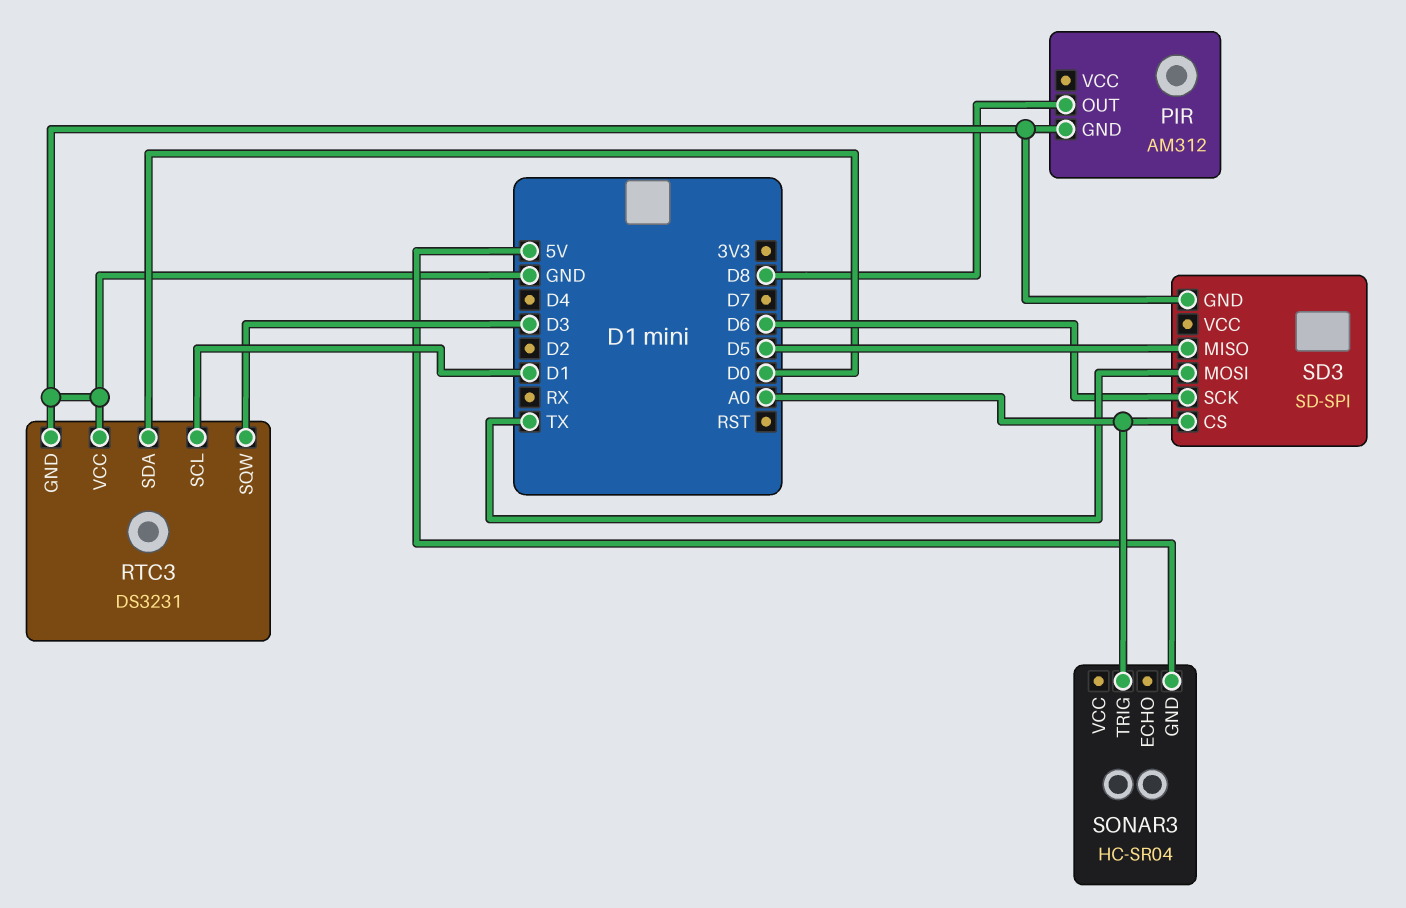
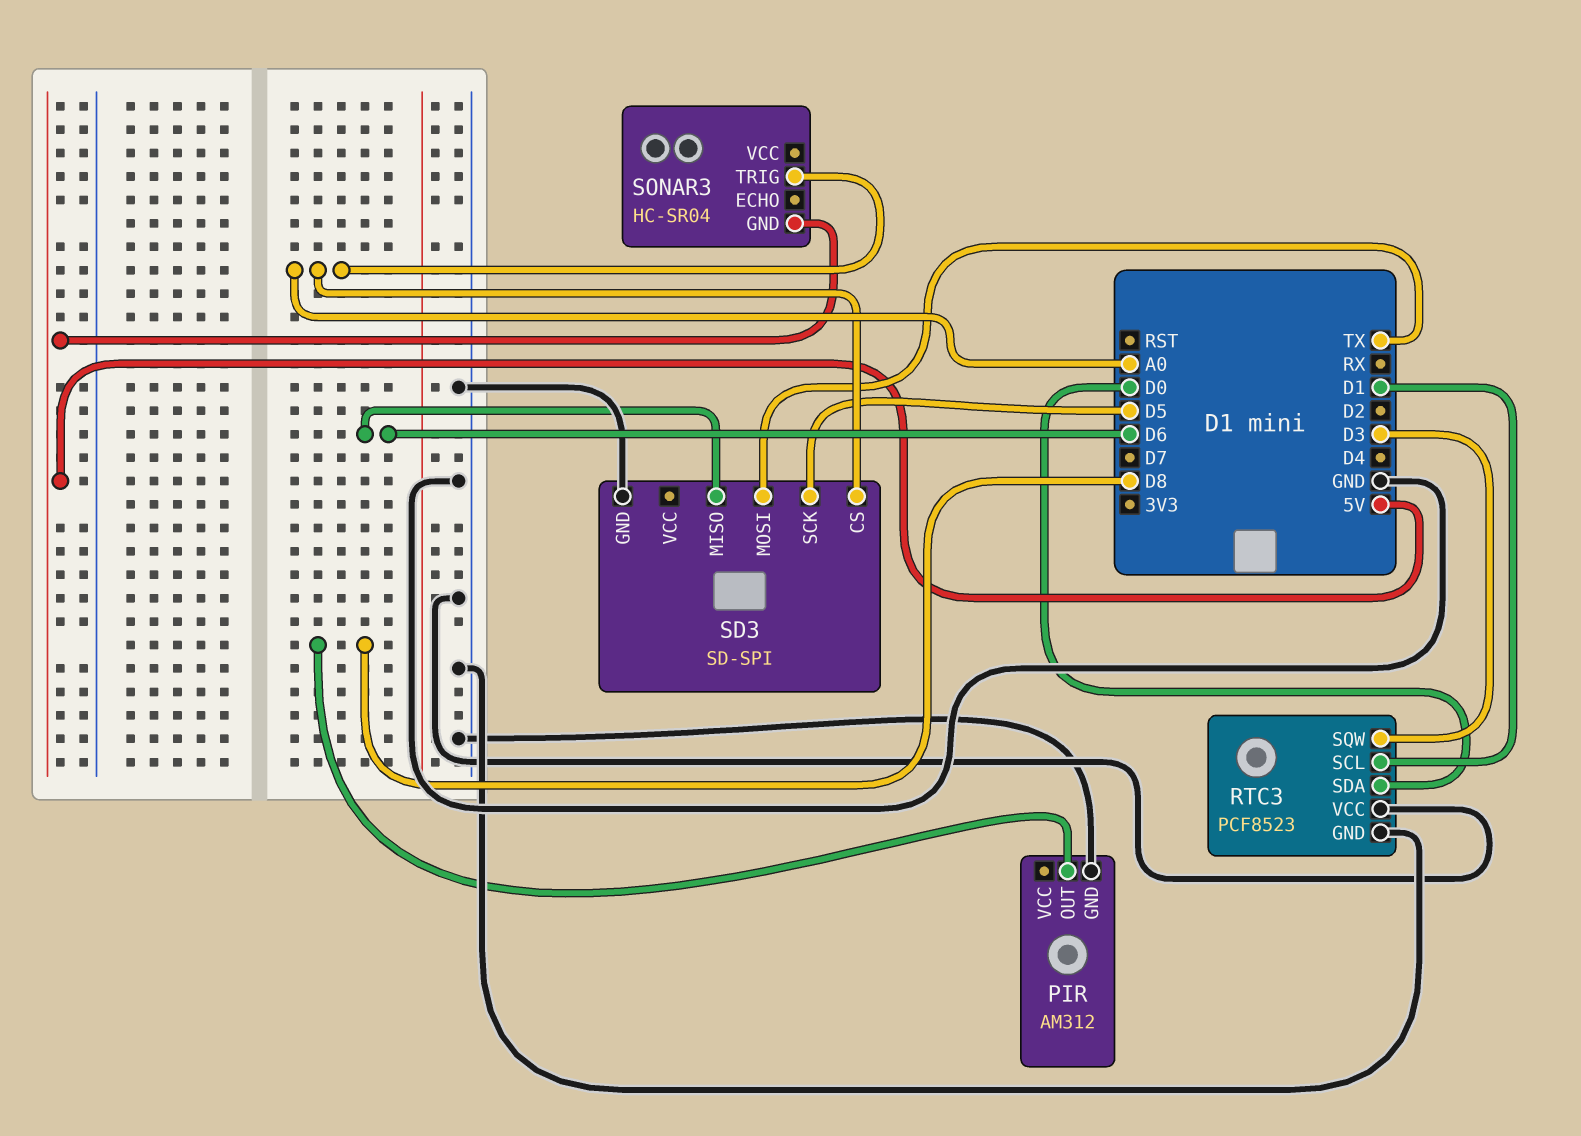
RTC3: DS3231 -> PCF8523
SD3 pin MISO: D5 -> D6
SD3 pin SCK: D6 -> D5

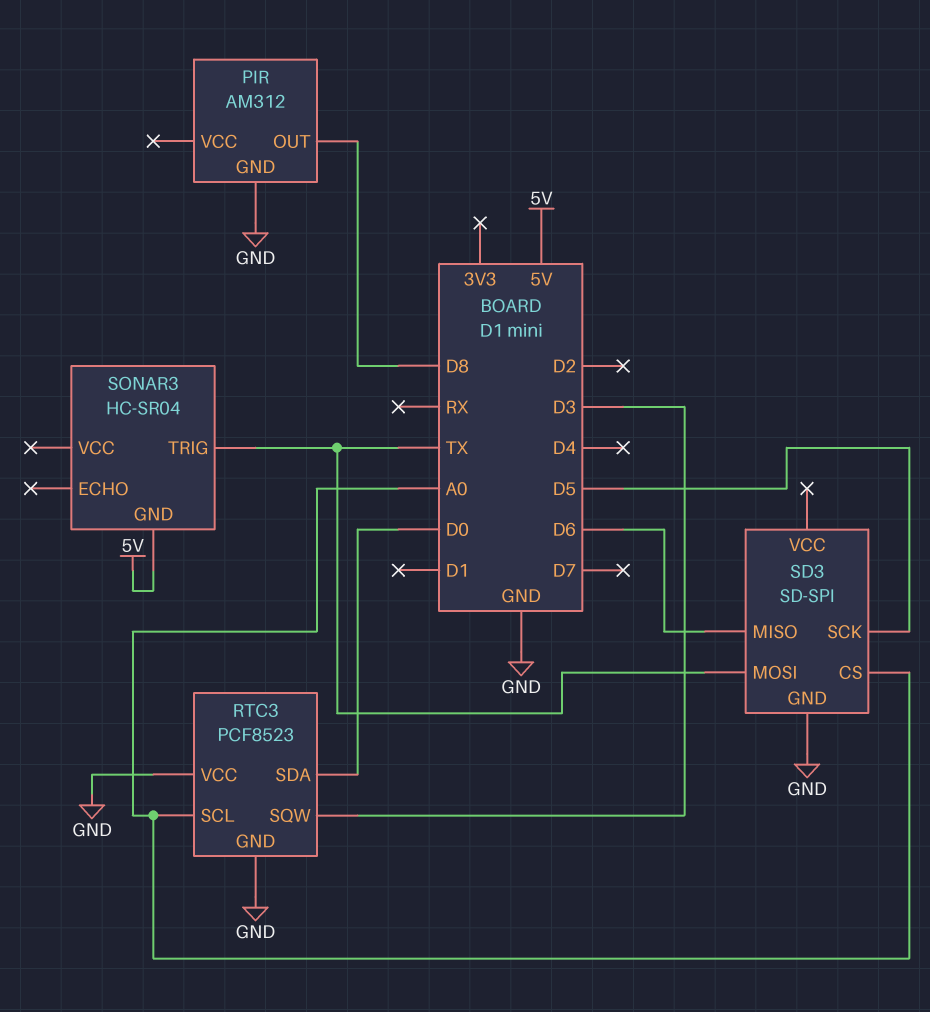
RTC3 pin SCL: D1 -> A0
SONAR3 pin TRIG: A0 -> TX

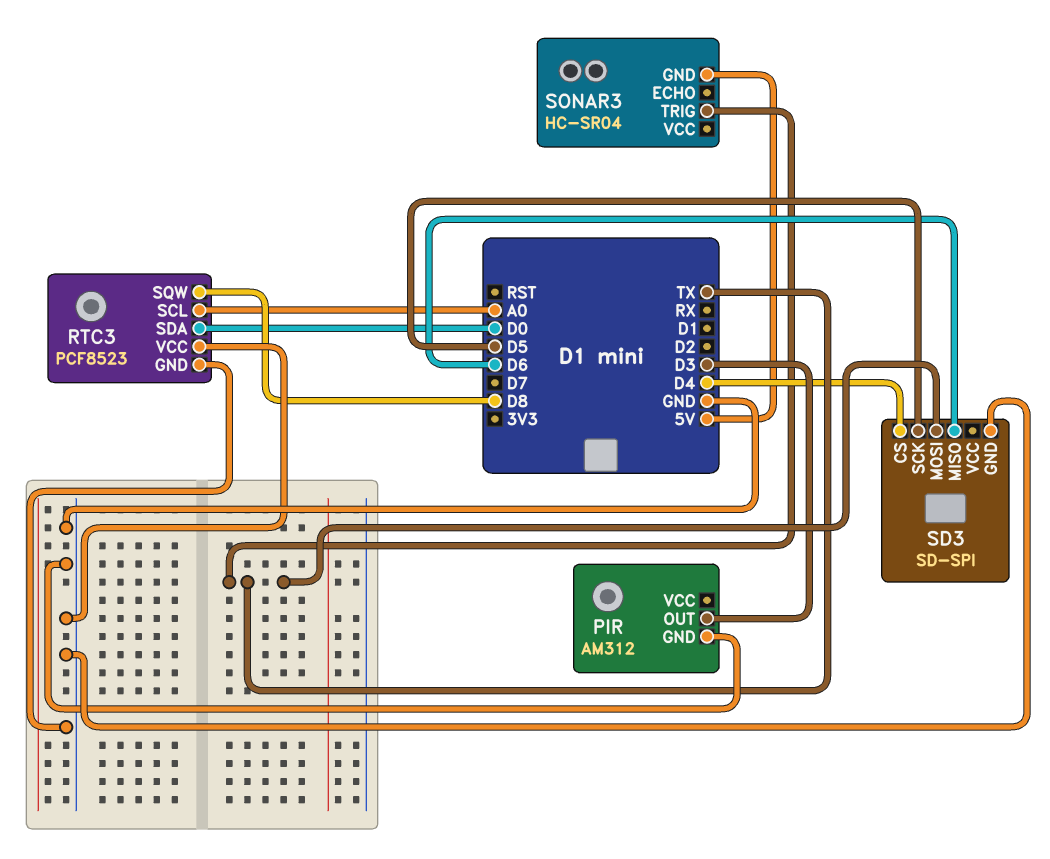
PIR pin OUT: D8 -> D3
RTC3 pin SQW: D3 -> D8
SD3 pin CS: A0 -> D4

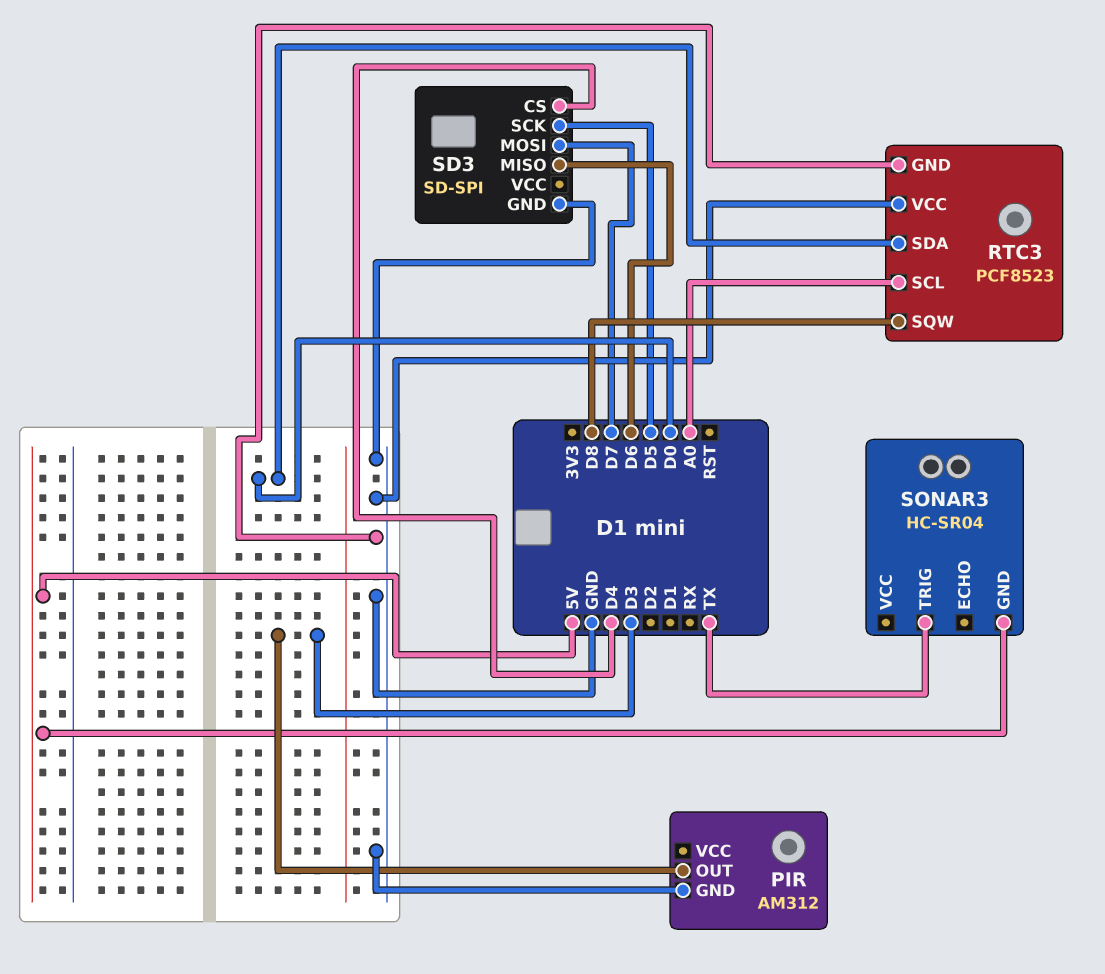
SD3 pin MOSI: TX -> D7

